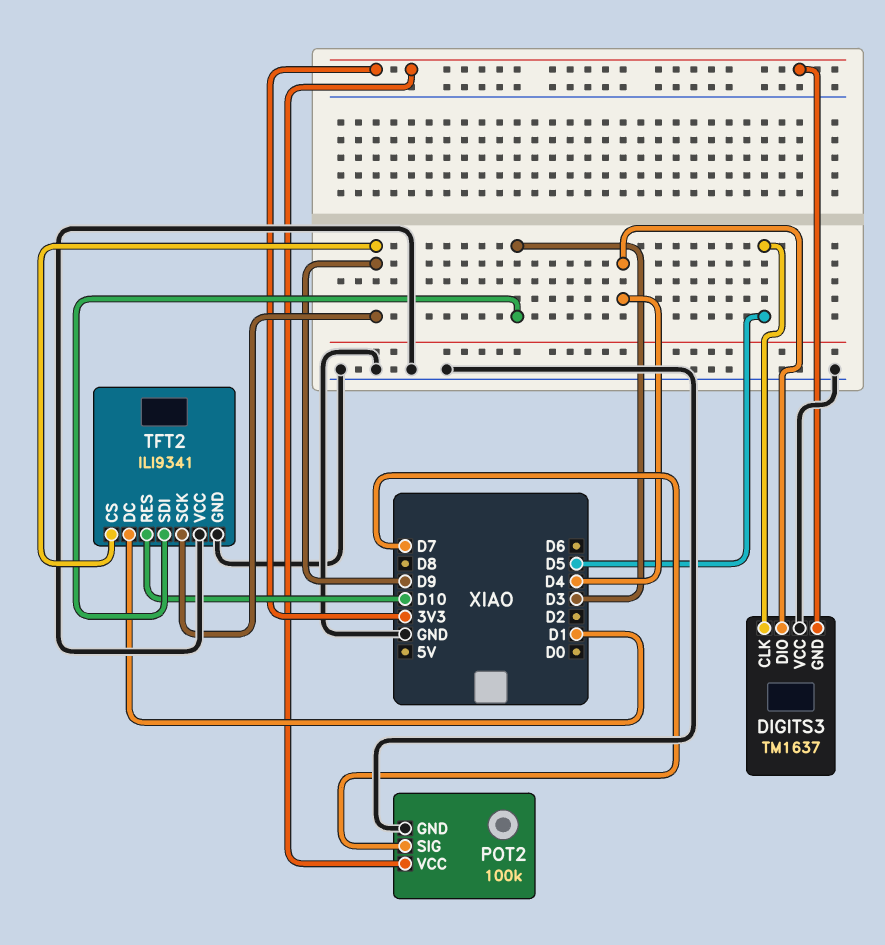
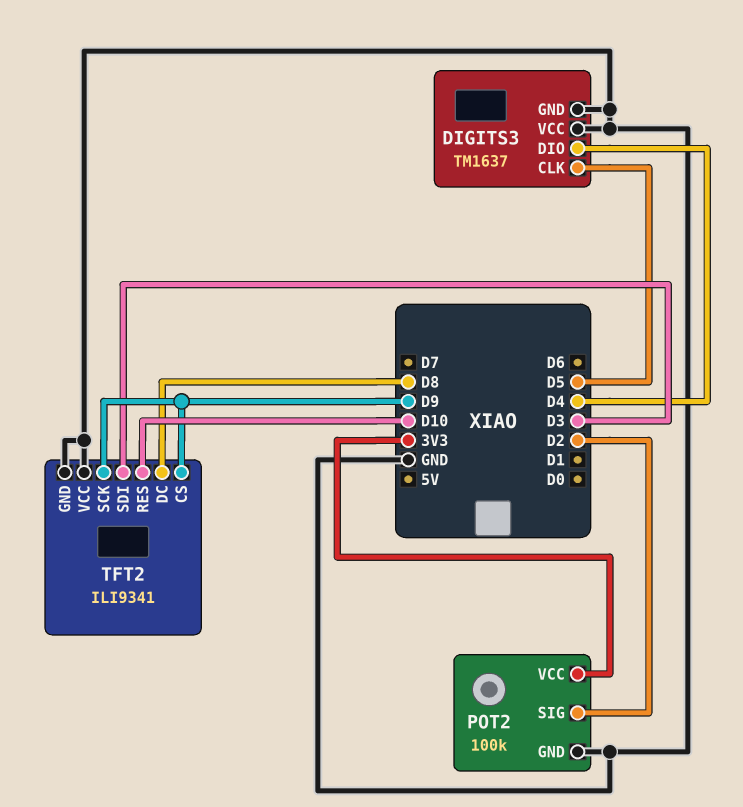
DIGITS3 pin GND: 3V3 -> GND
POT2 pin SIG: D7 -> D2
TFT2 pin DC: D1 -> D8

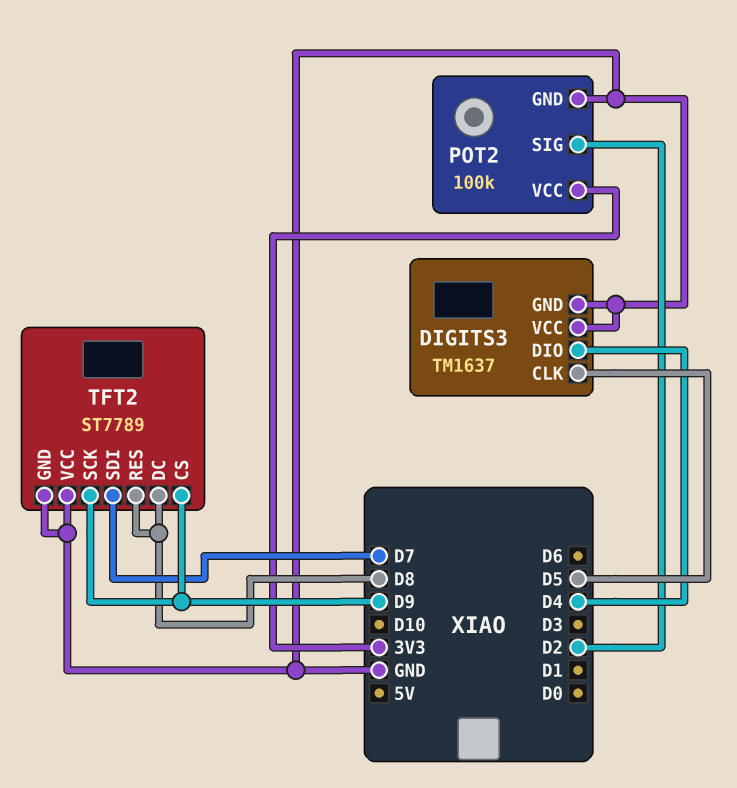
TFT2: ILI9341 -> ST7789
TFT2 pin RES: D10 -> D8
TFT2 pin SDI: D3 -> D7

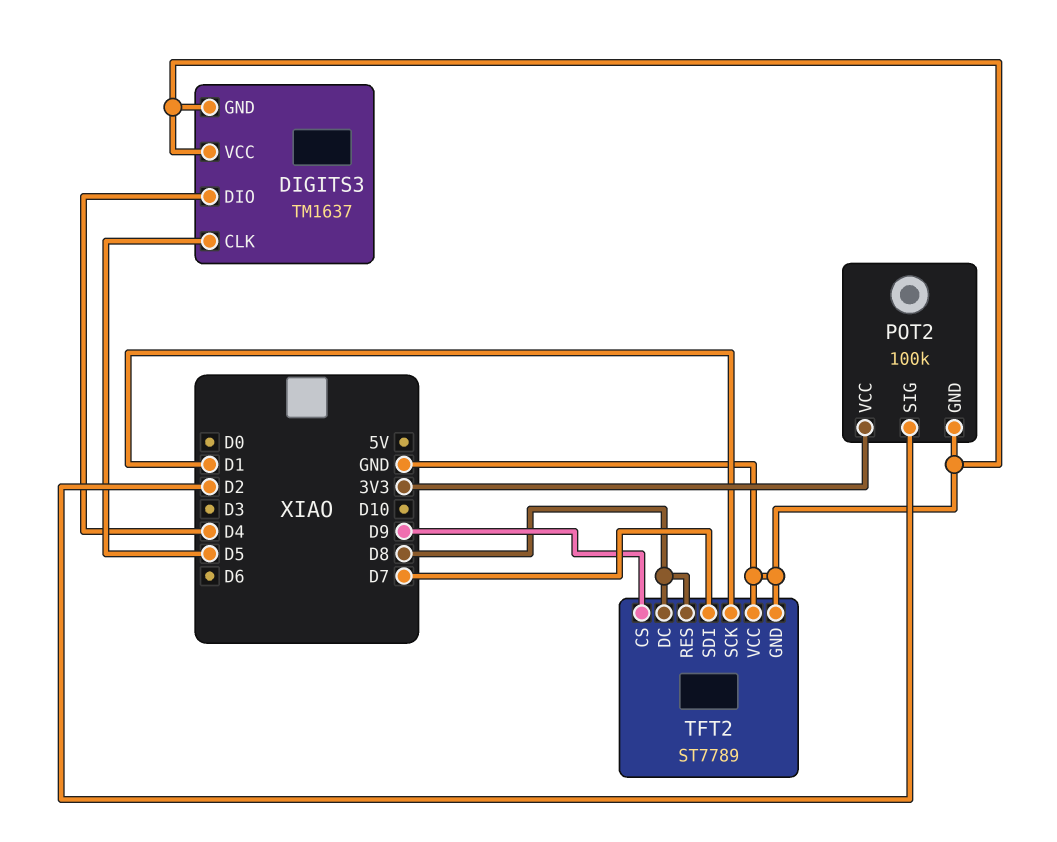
TFT2 pin SCK: D9 -> D1

